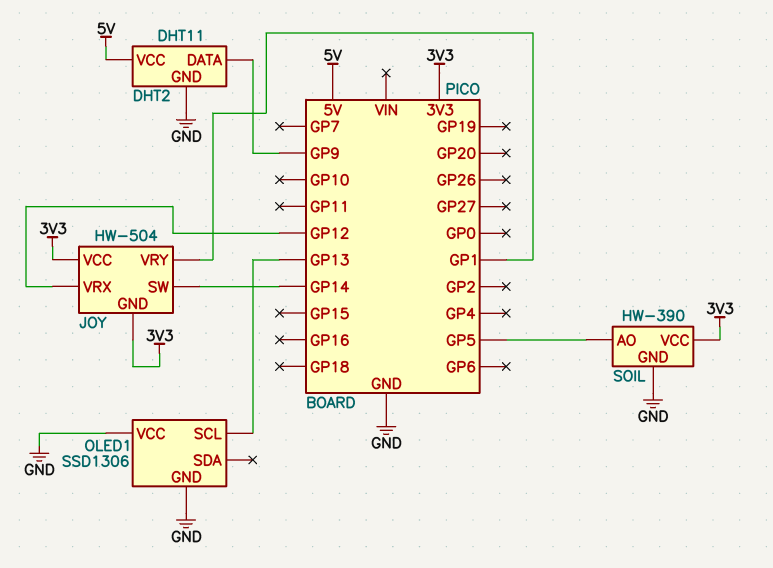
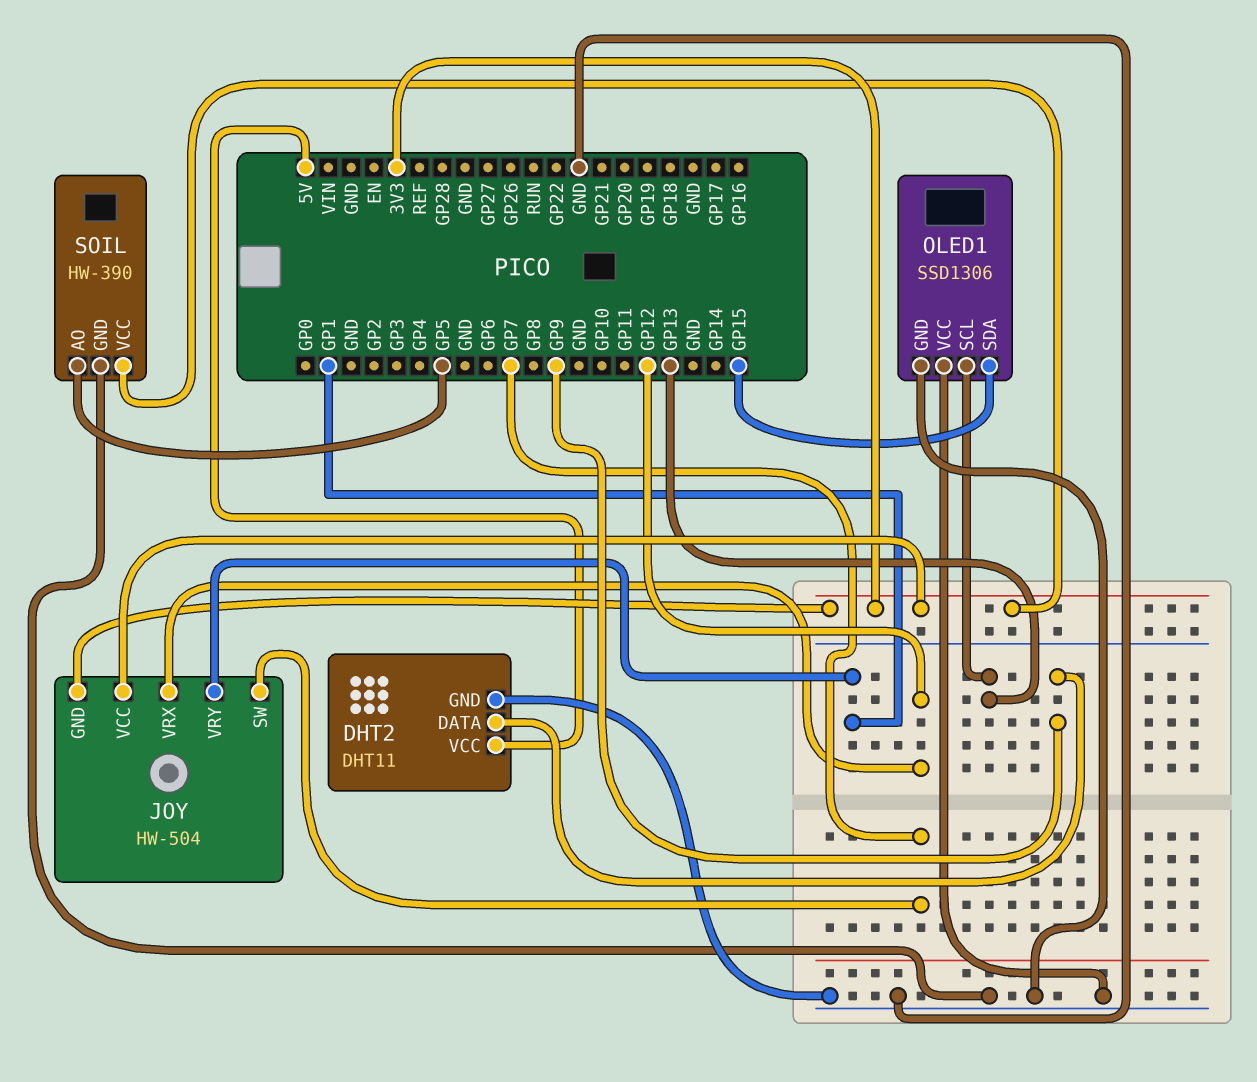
JOY pin SW: GP14 -> GP7
OLED1 pin SDA: none -> GP15

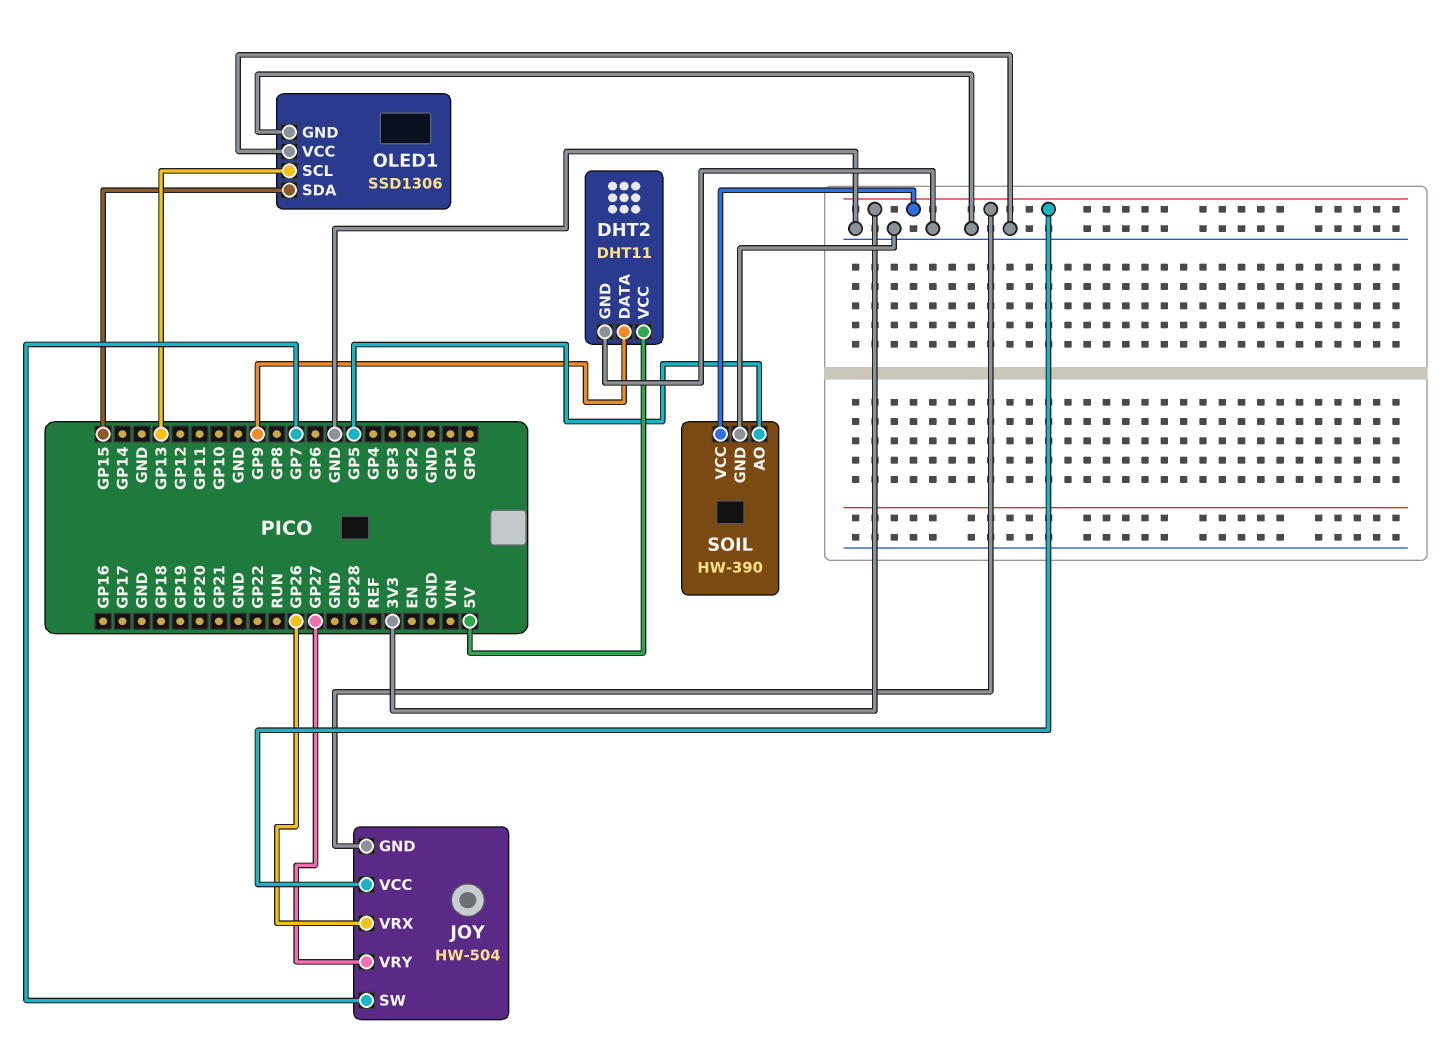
JOY pin VRX: GP12 -> GP26
JOY pin VRY: GP1 -> GP27

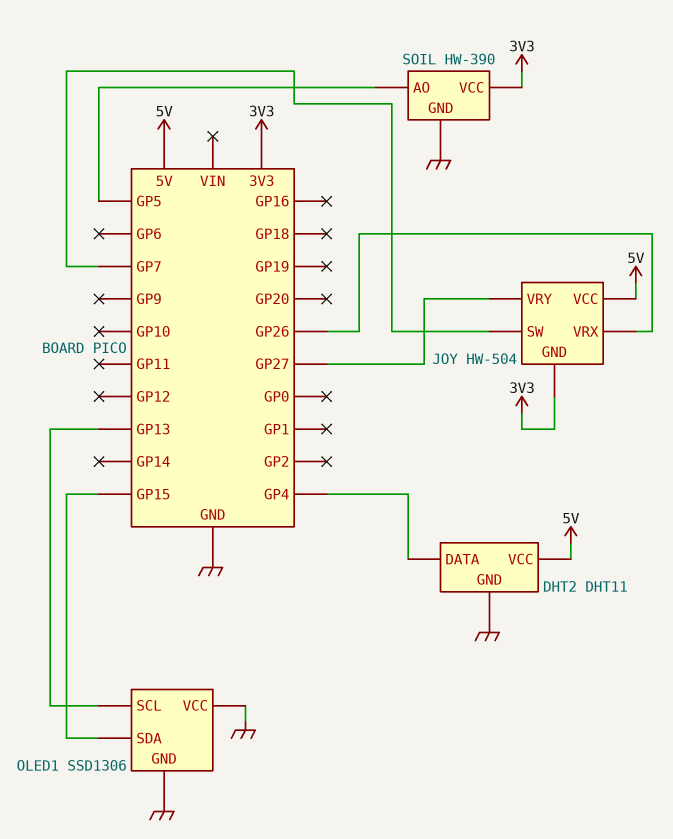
DHT2 pin DATA: GP9 -> GP4
JOY pin VCC: 3V3 -> 5V

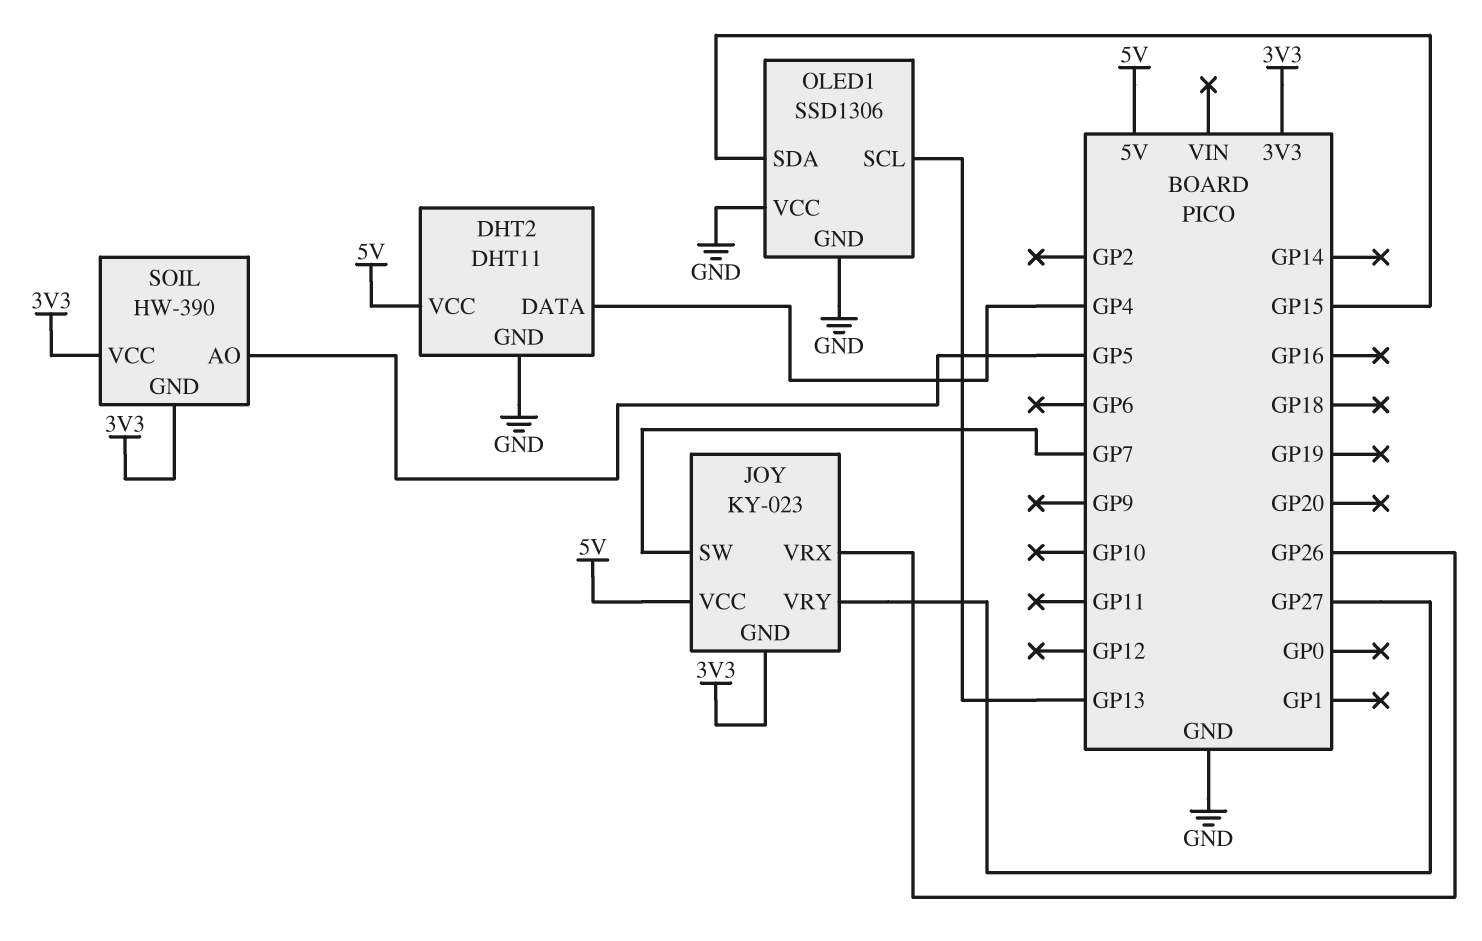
JOY: HW-504 -> KY-023
SOIL pin GND: GND -> 3V3

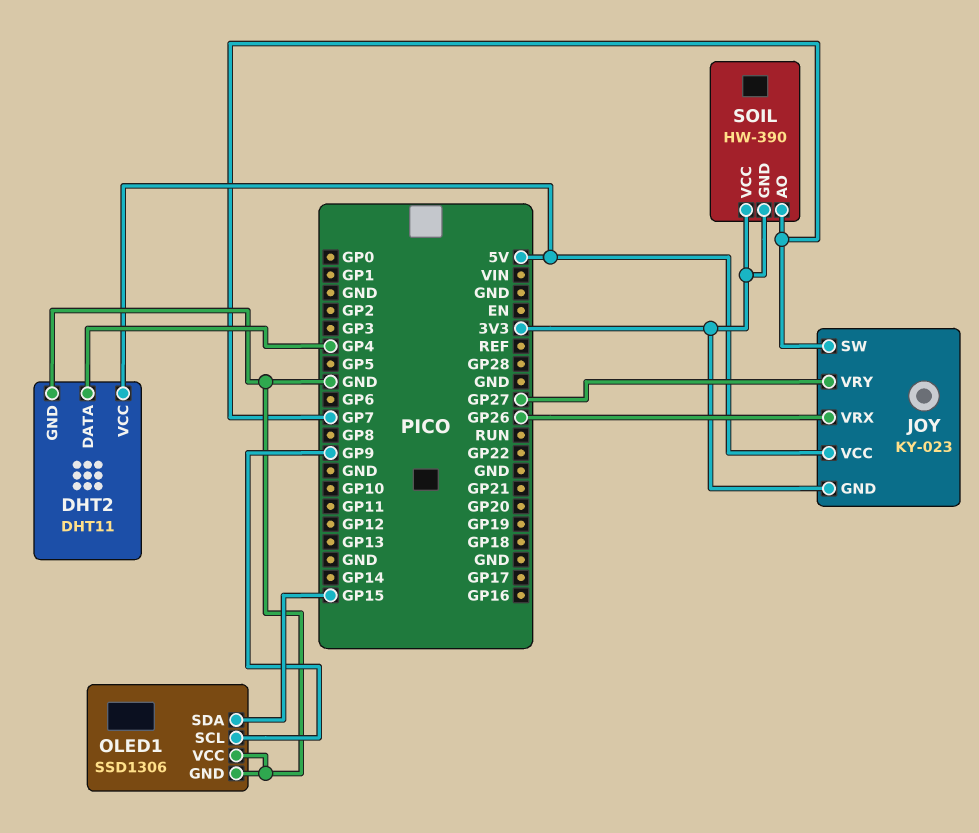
OLED1 pin SCL: GP13 -> GP9
SOIL pin AO: GP5 -> GP7

